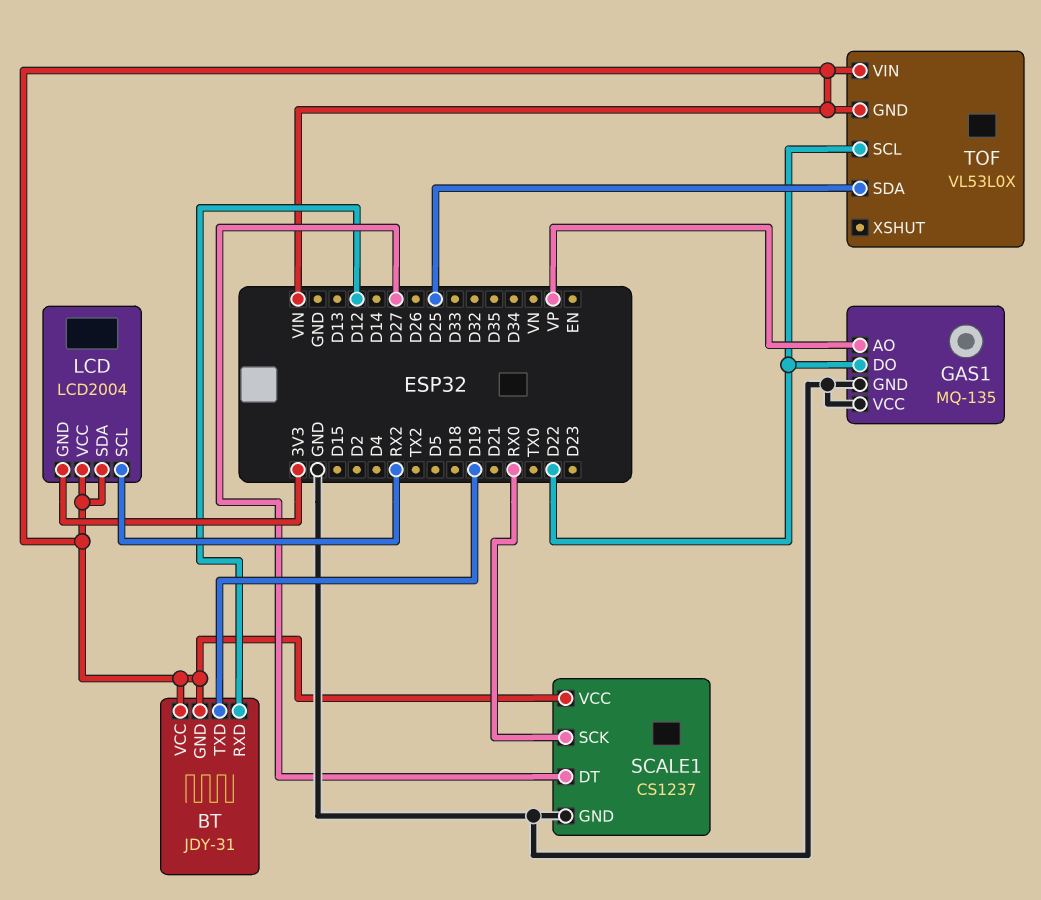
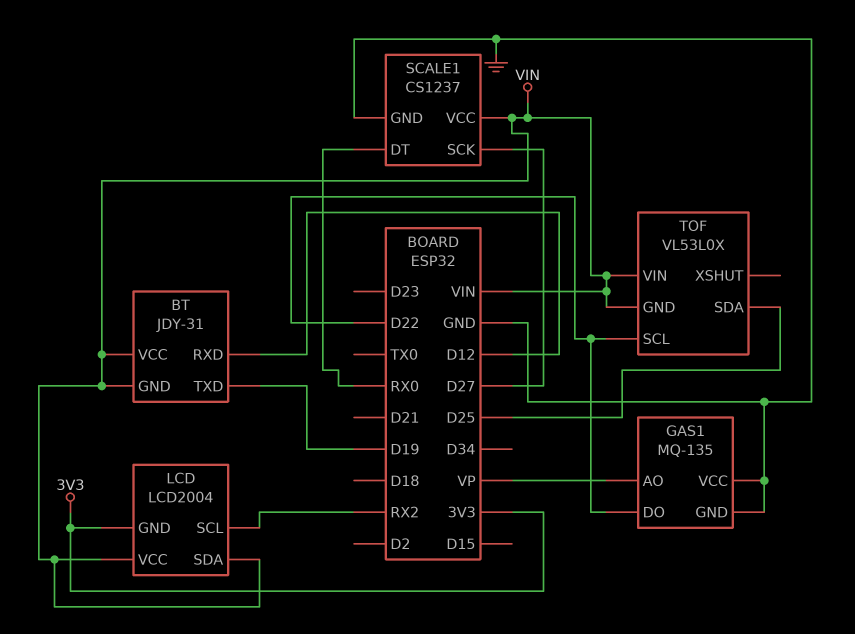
SCALE1 pin DT: D27 -> RX0
SCALE1 pin SCK: RX0 -> D27

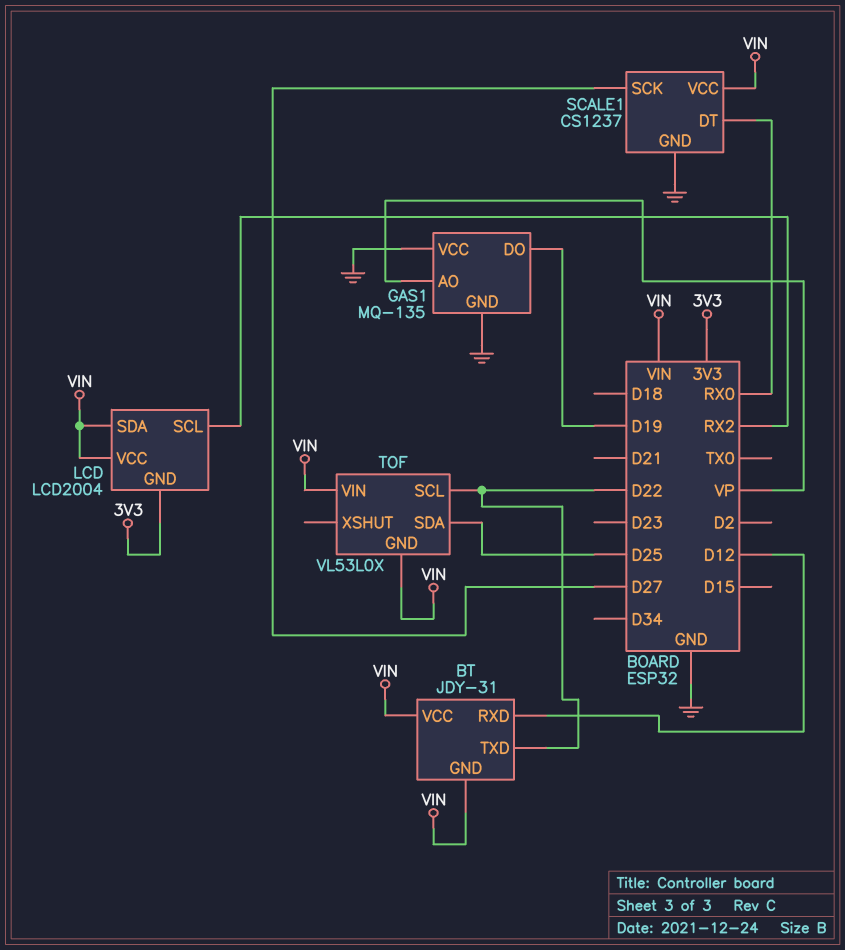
BT pin TXD: D19 -> D22
GAS1 pin DO: D22 -> D19

